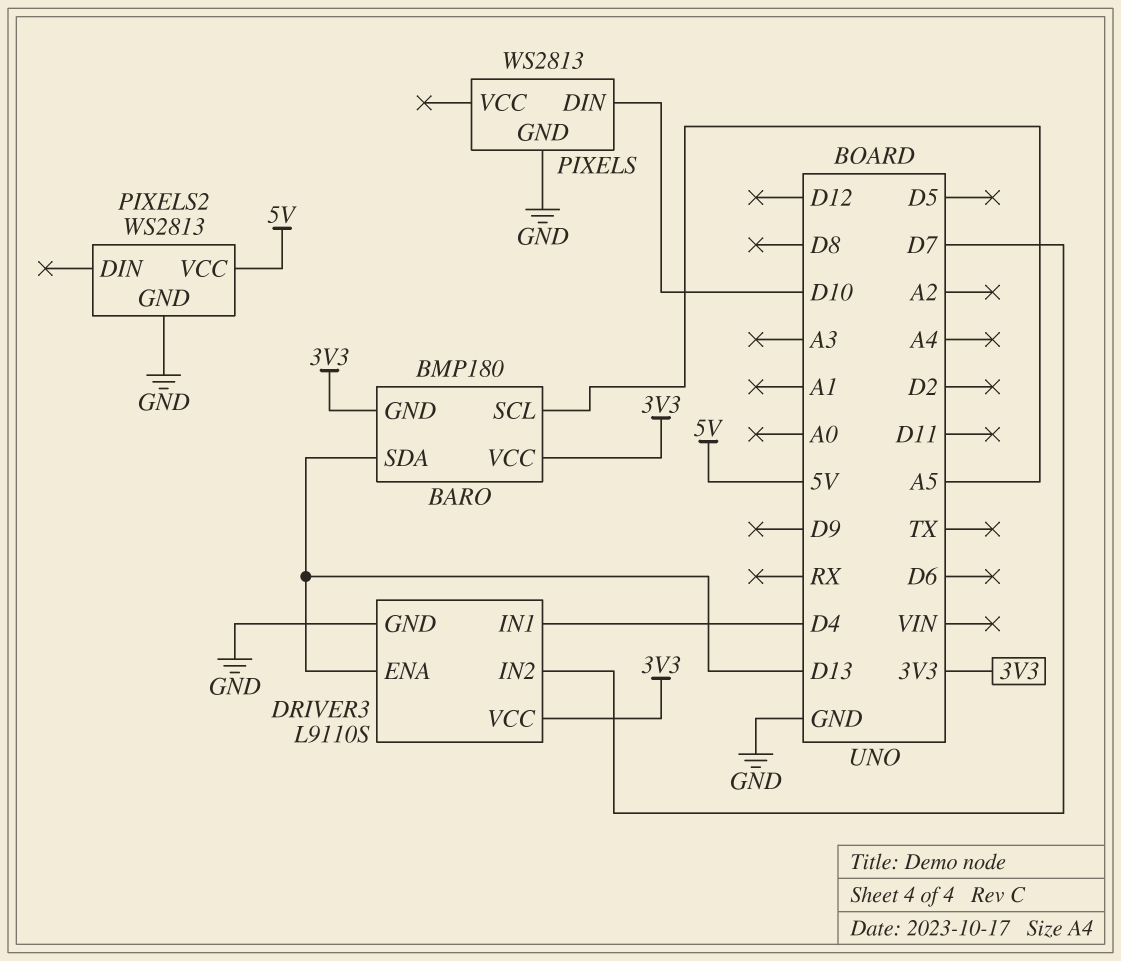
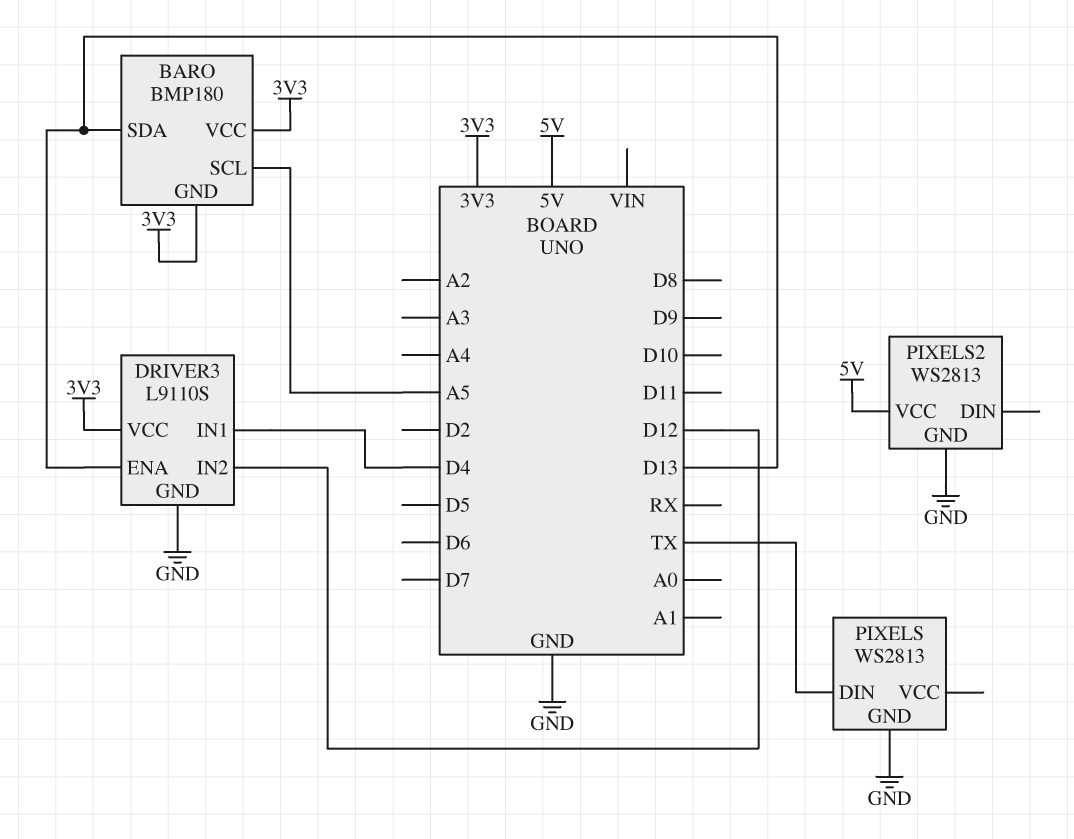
DRIVER3 pin IN2: D7 -> D12
PIXELS pin DIN: D10 -> TX

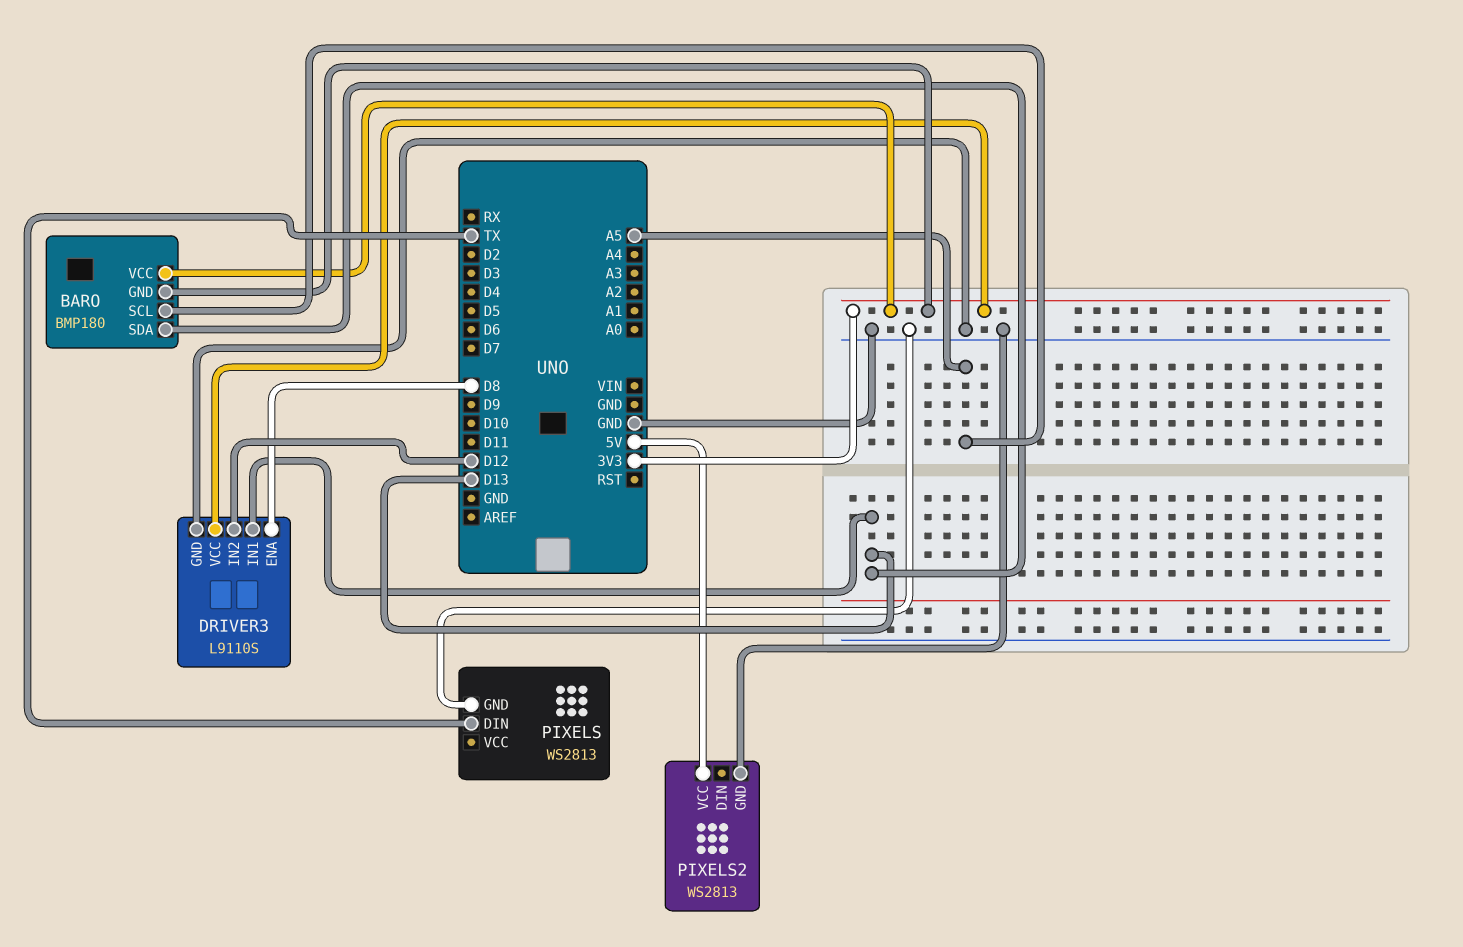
DRIVER3 pin ENA: D13 -> D8
DRIVER3 pin IN1: D4 -> D13

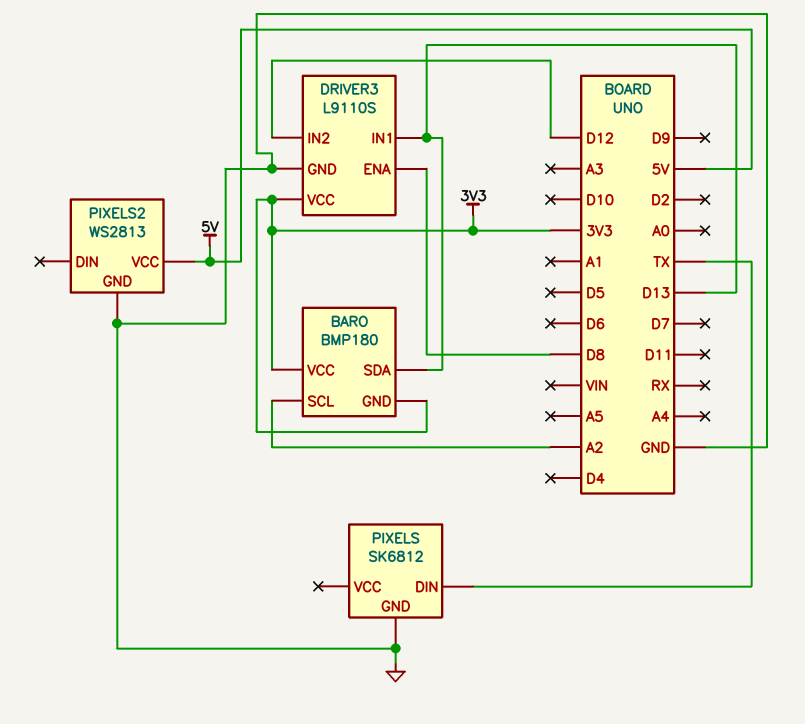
BARO pin SCL: A5 -> A2
PIXELS: WS2813 -> SK6812

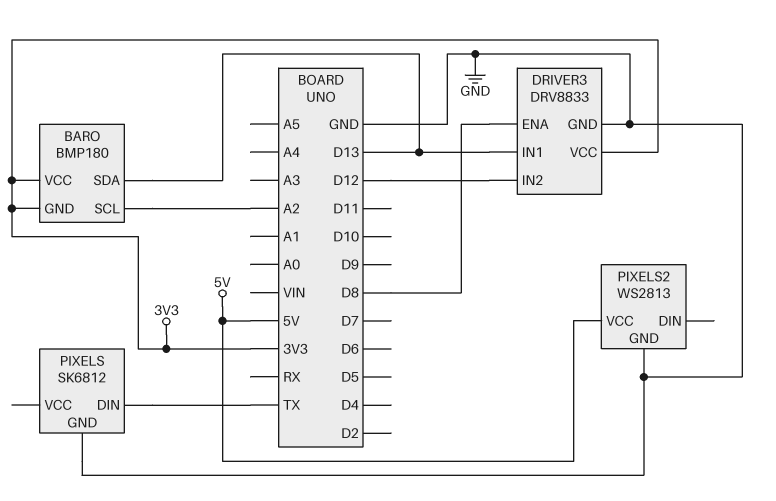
DRIVER3: L9110S -> DRV8833

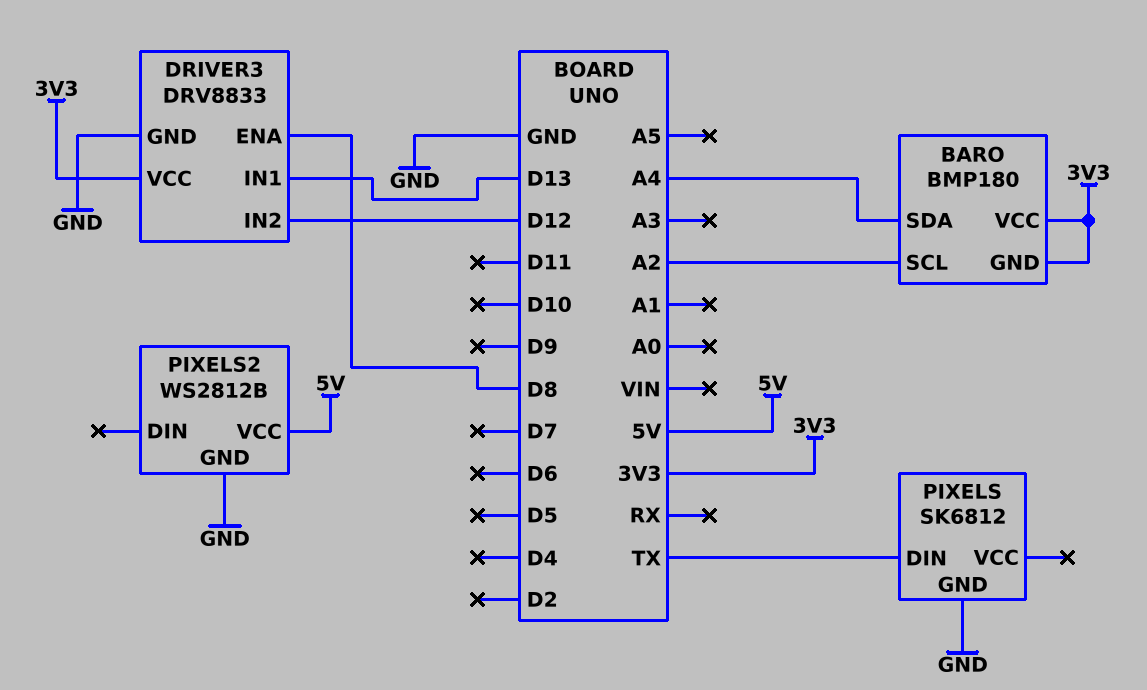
BARO pin SDA: D13 -> A4
PIXELS2: WS2813 -> WS2812B

